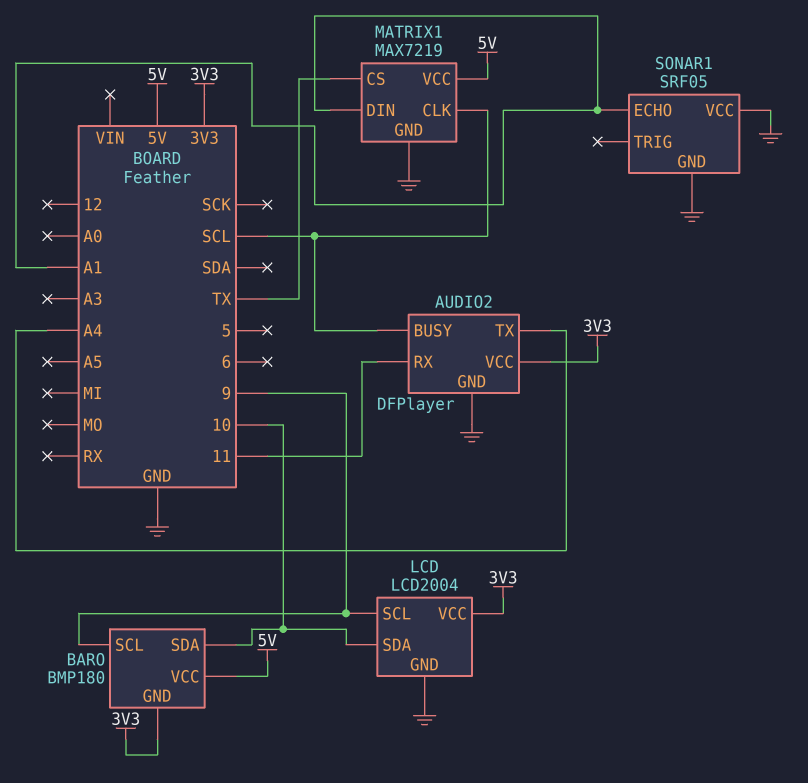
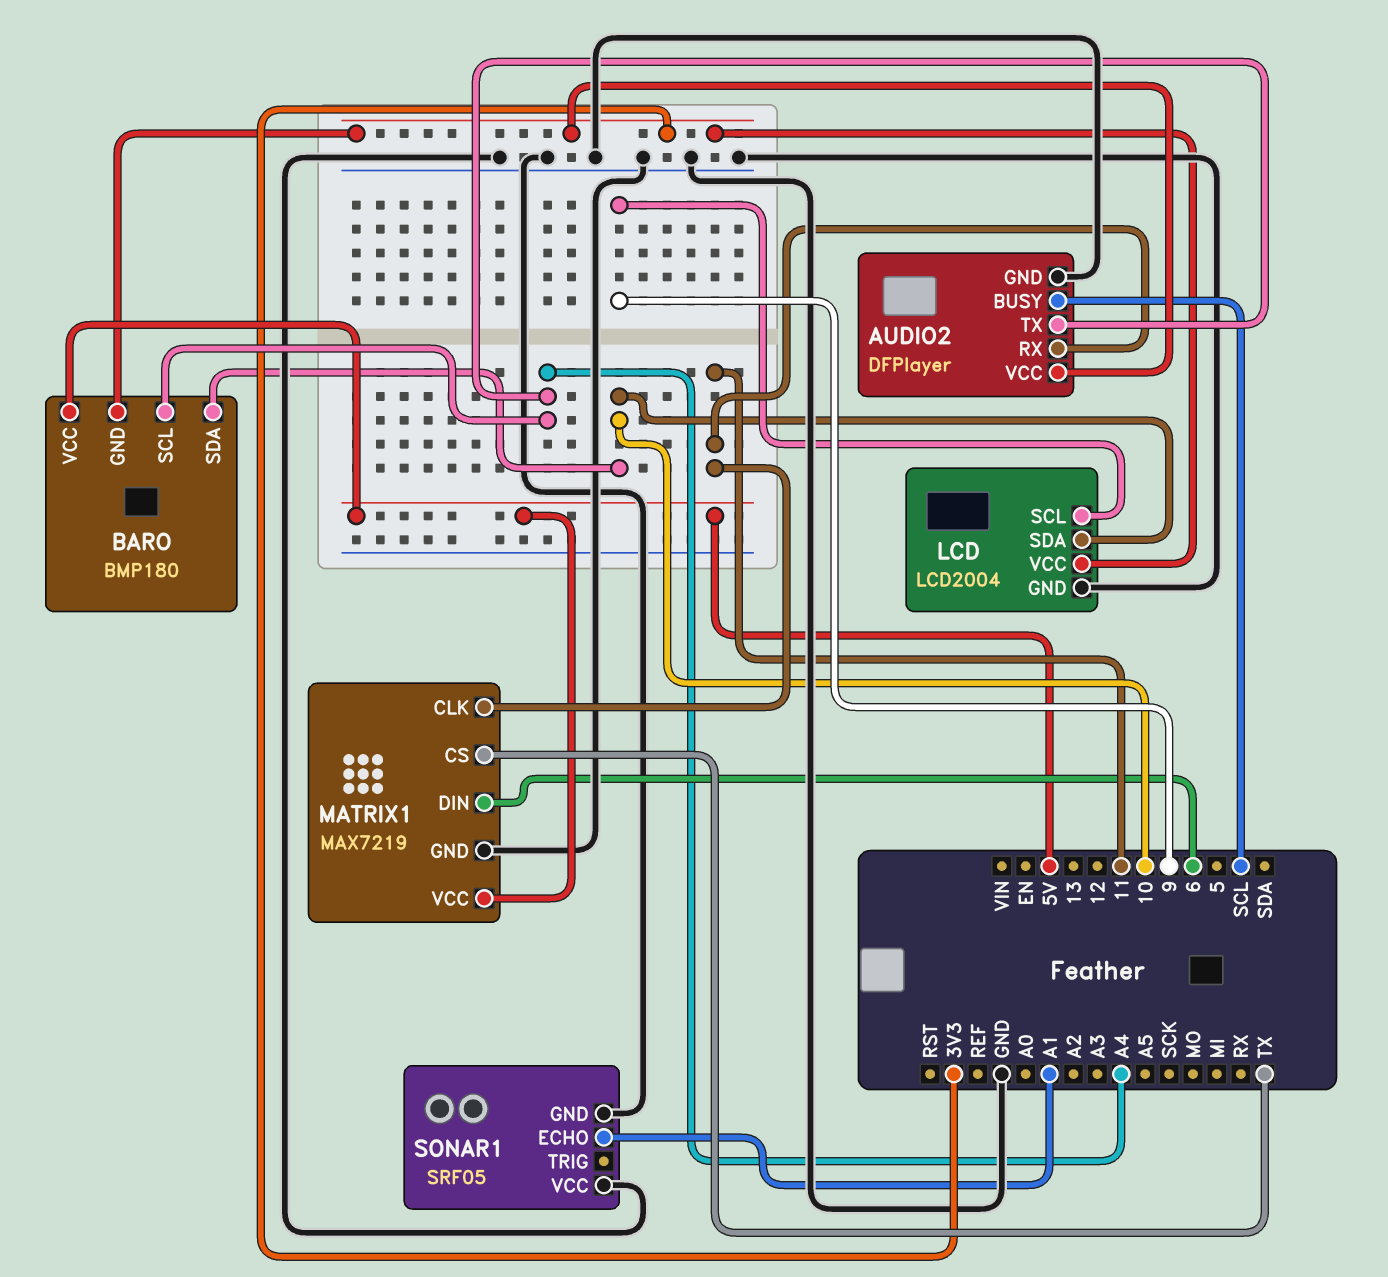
BARO pin SCL: 9 -> A4
MATRIX1 pin CLK: SCL -> 11
MATRIX1 pin DIN: A1 -> 6

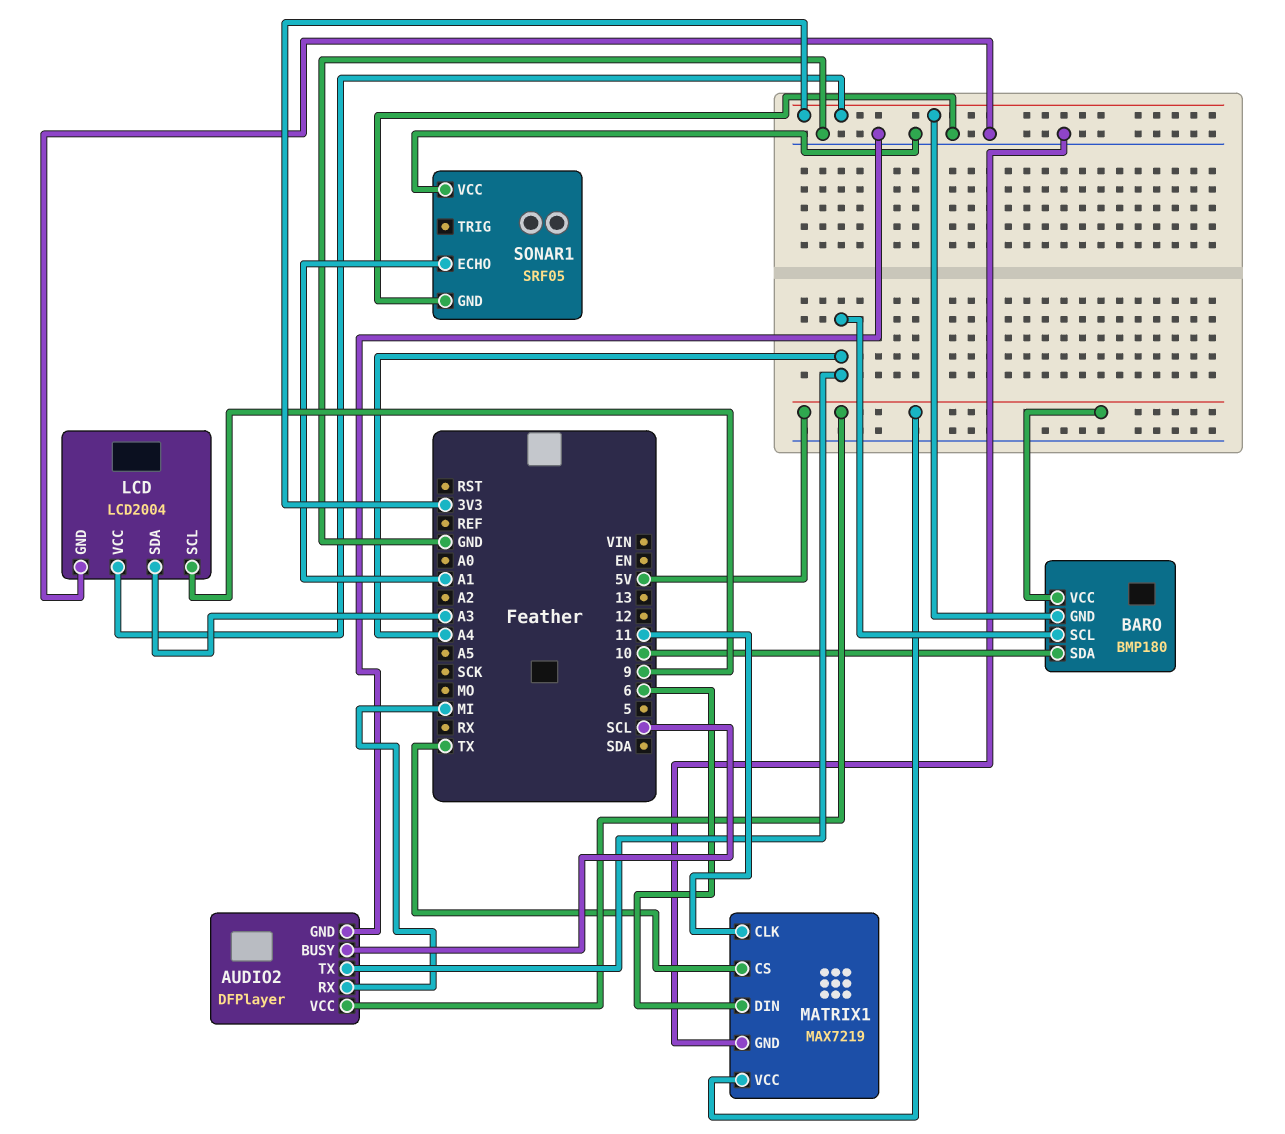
AUDIO2 pin RX: 11 -> MI
AUDIO2 pin VCC: 3V3 -> 5V
LCD pin SDA: 10 -> A3

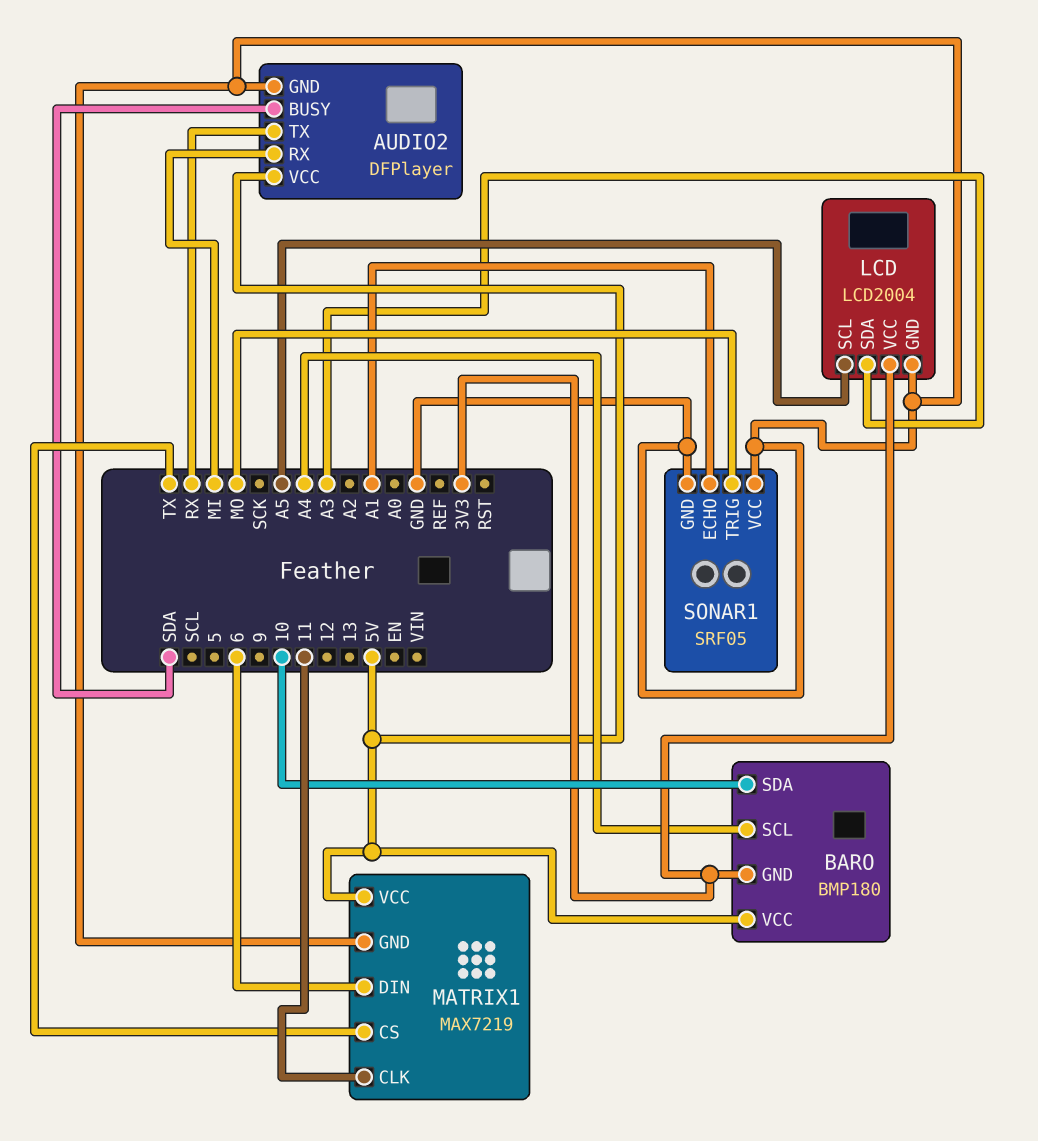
AUDIO2 pin BUSY: SCL -> SDA
AUDIO2 pin TX: A4 -> RX
LCD pin SCL: 9 -> A5
SONAR1 pin TRIG: none -> MO

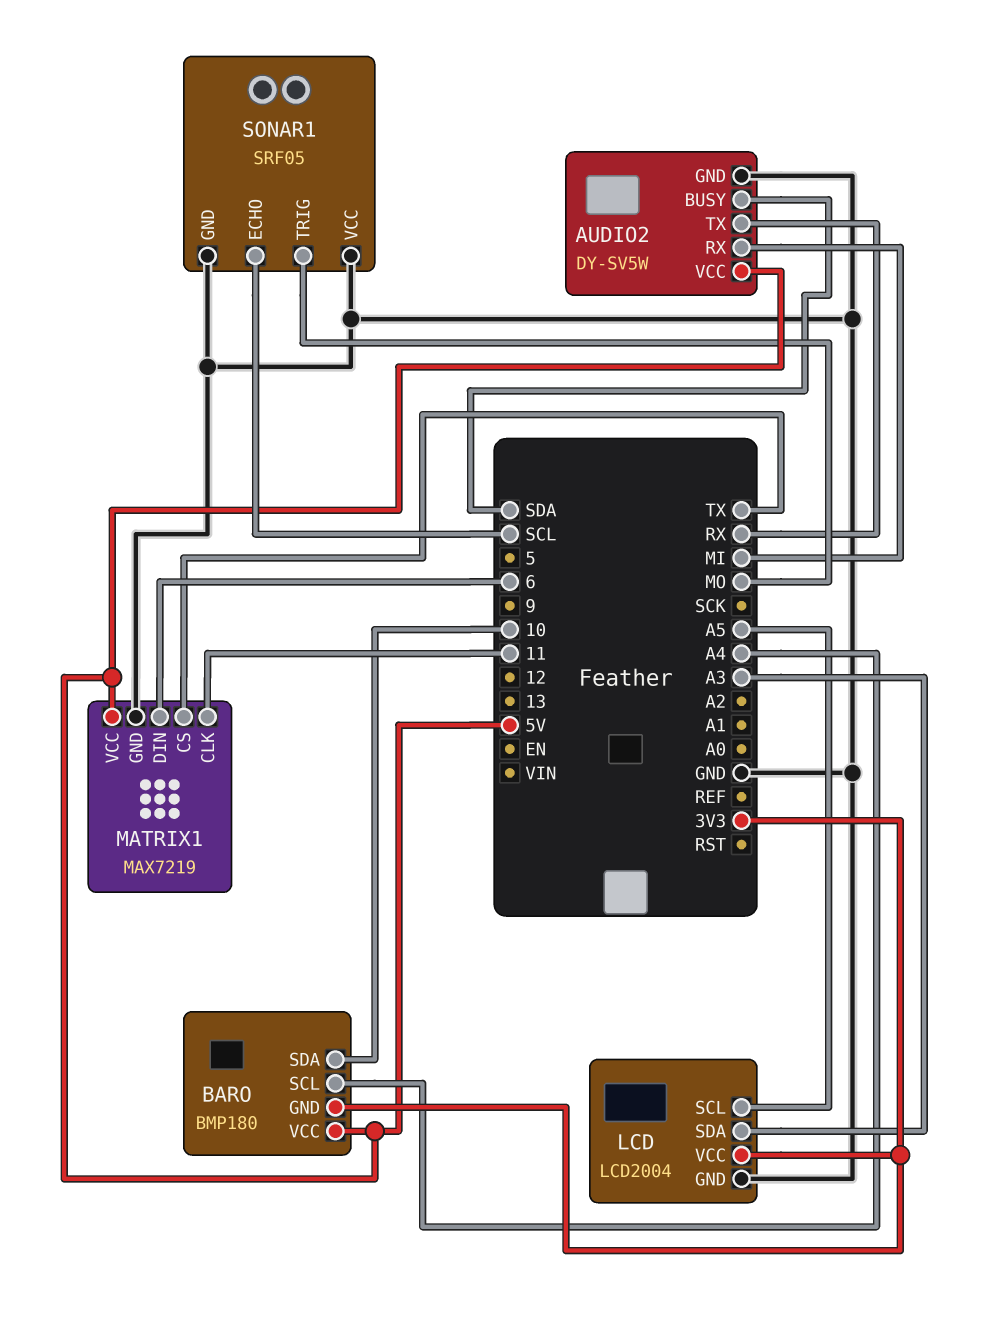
AUDIO2: DFPlayer -> DY-SV5W
SONAR1 pin ECHO: A1 -> SCL

